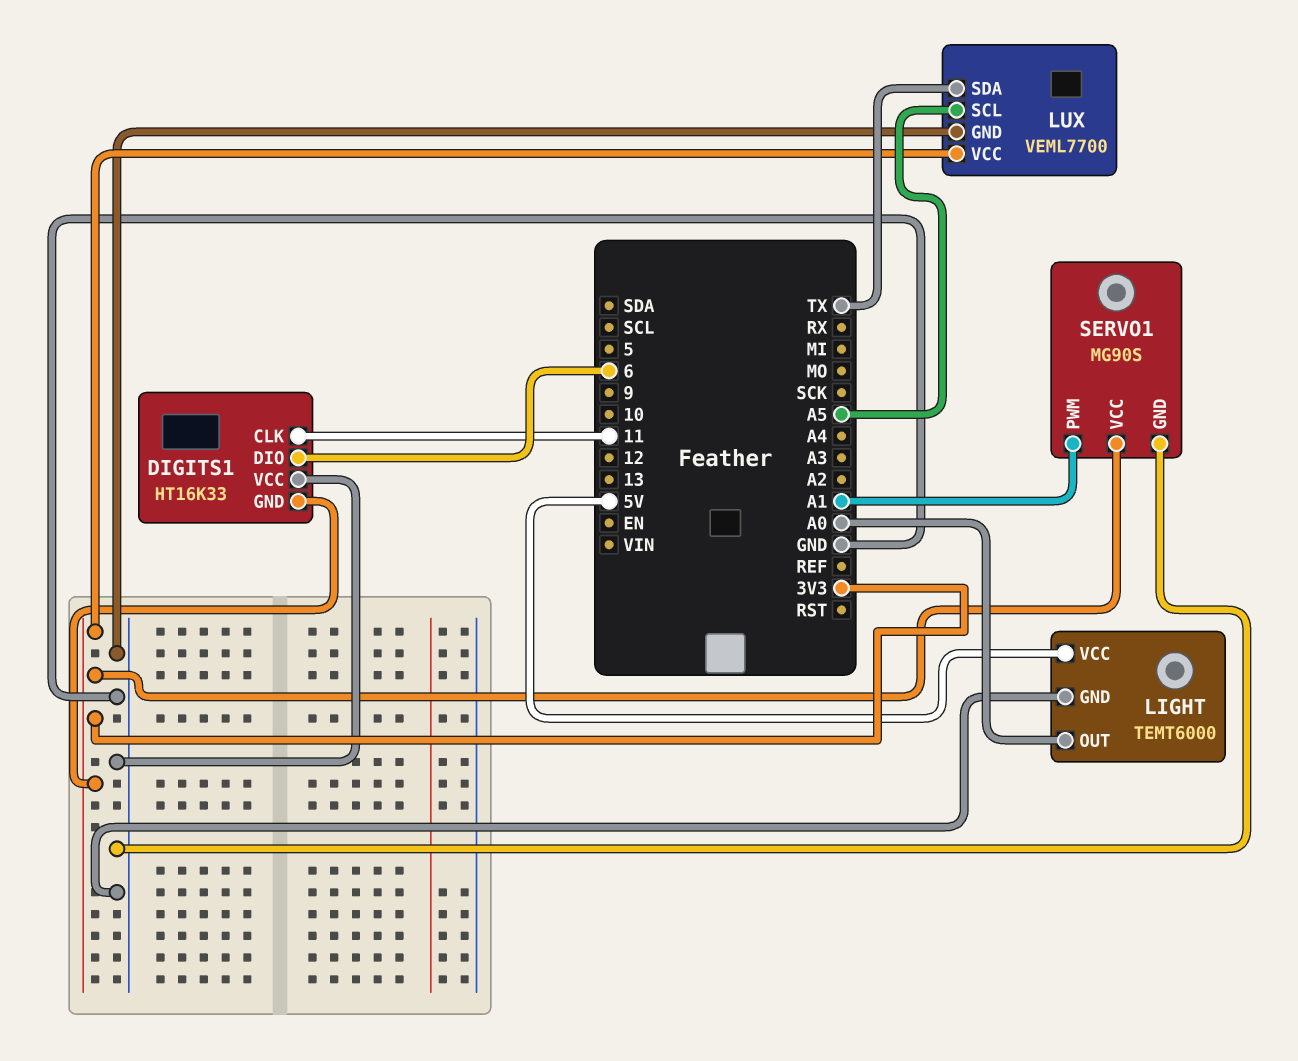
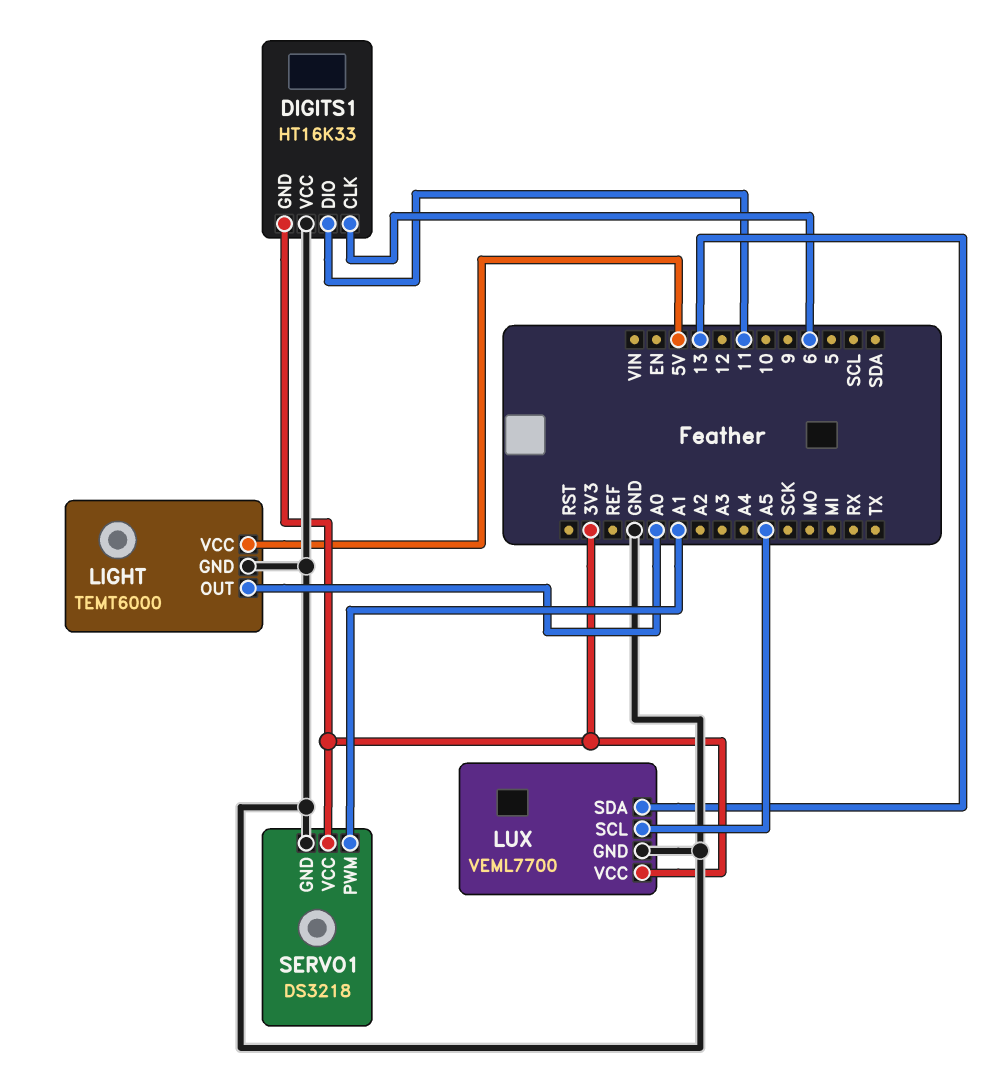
DIGITS1 pin CLK: 11 -> 6
DIGITS1 pin DIO: 6 -> 11
LUX pin SDA: TX -> 13
SERVO1: MG90S -> DS3218

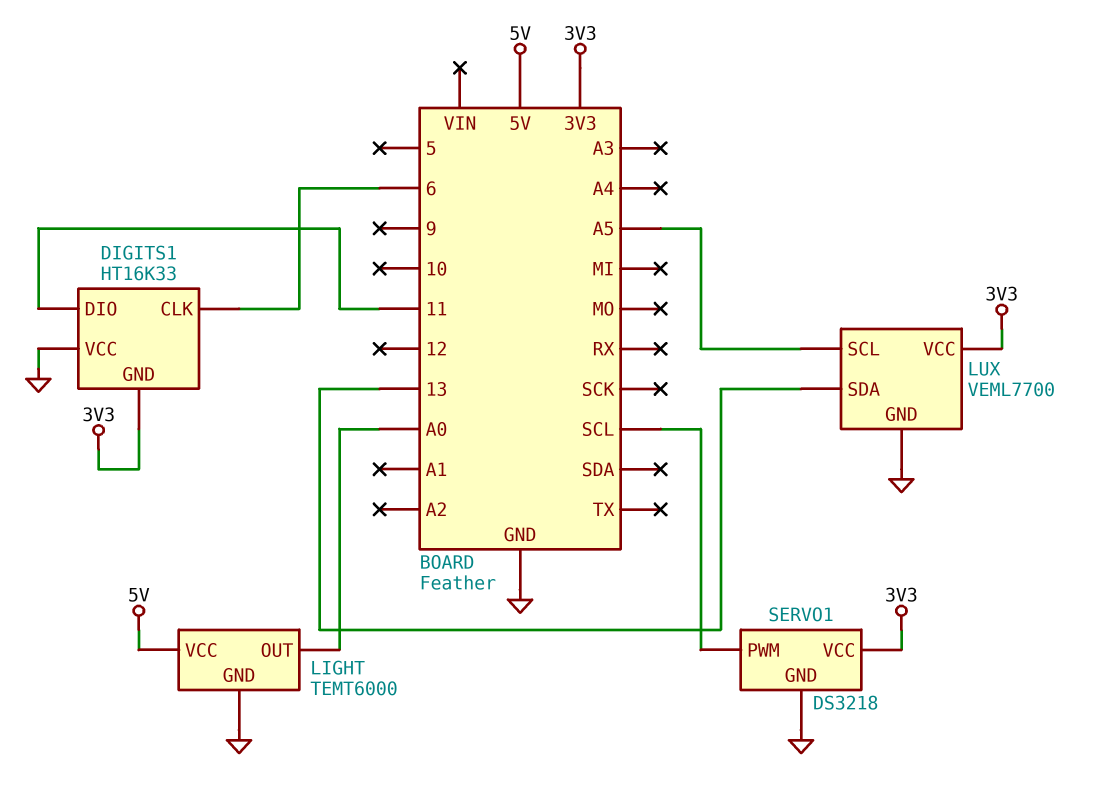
SERVO1 pin PWM: A1 -> SCL

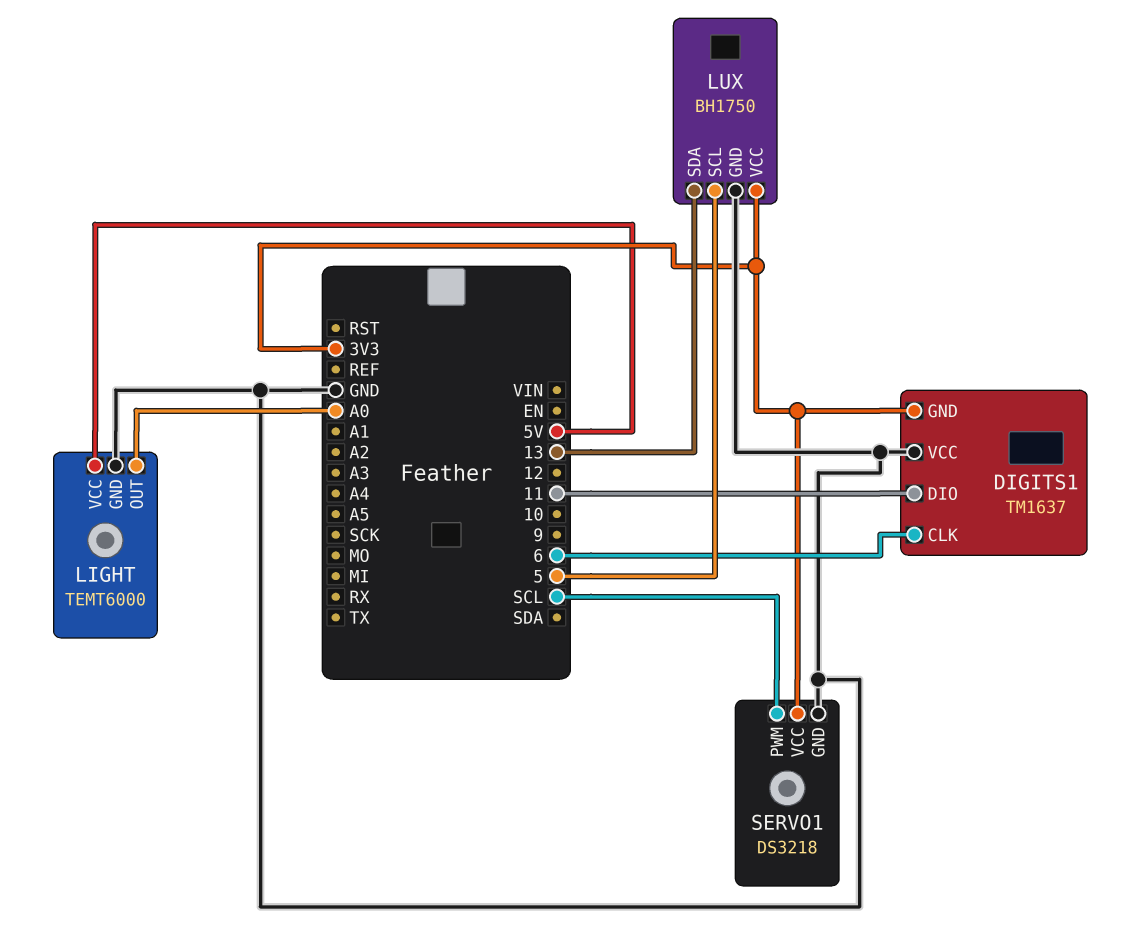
DIGITS1: HT16K33 -> TM1637
LUX: VEML7700 -> BH1750
LUX pin SCL: A5 -> 5

